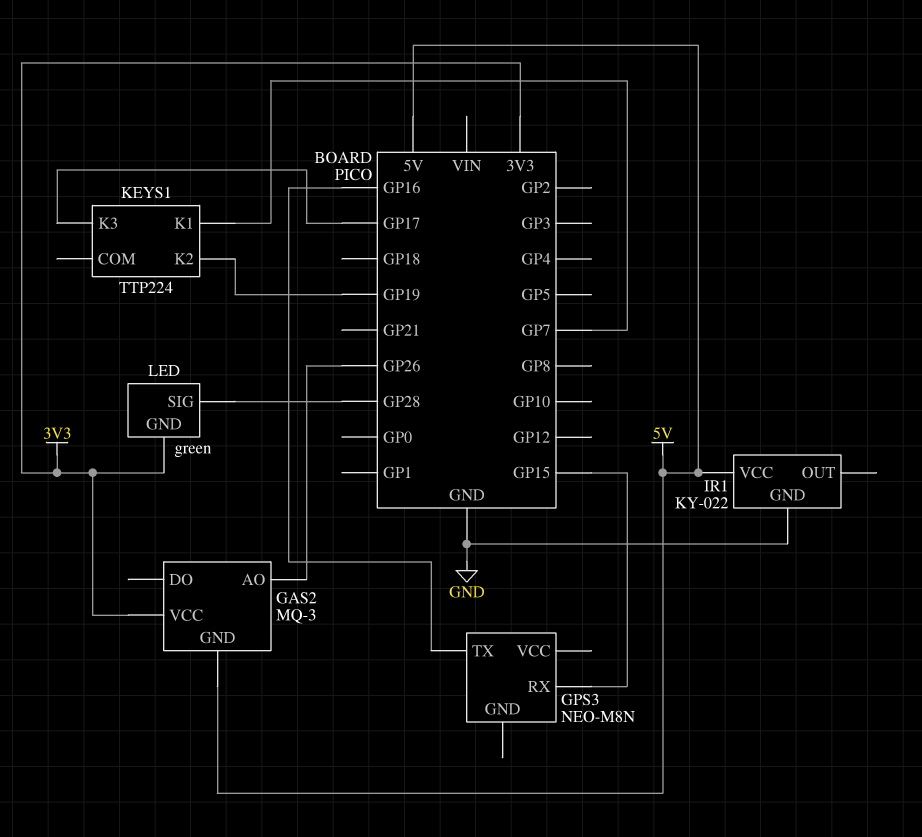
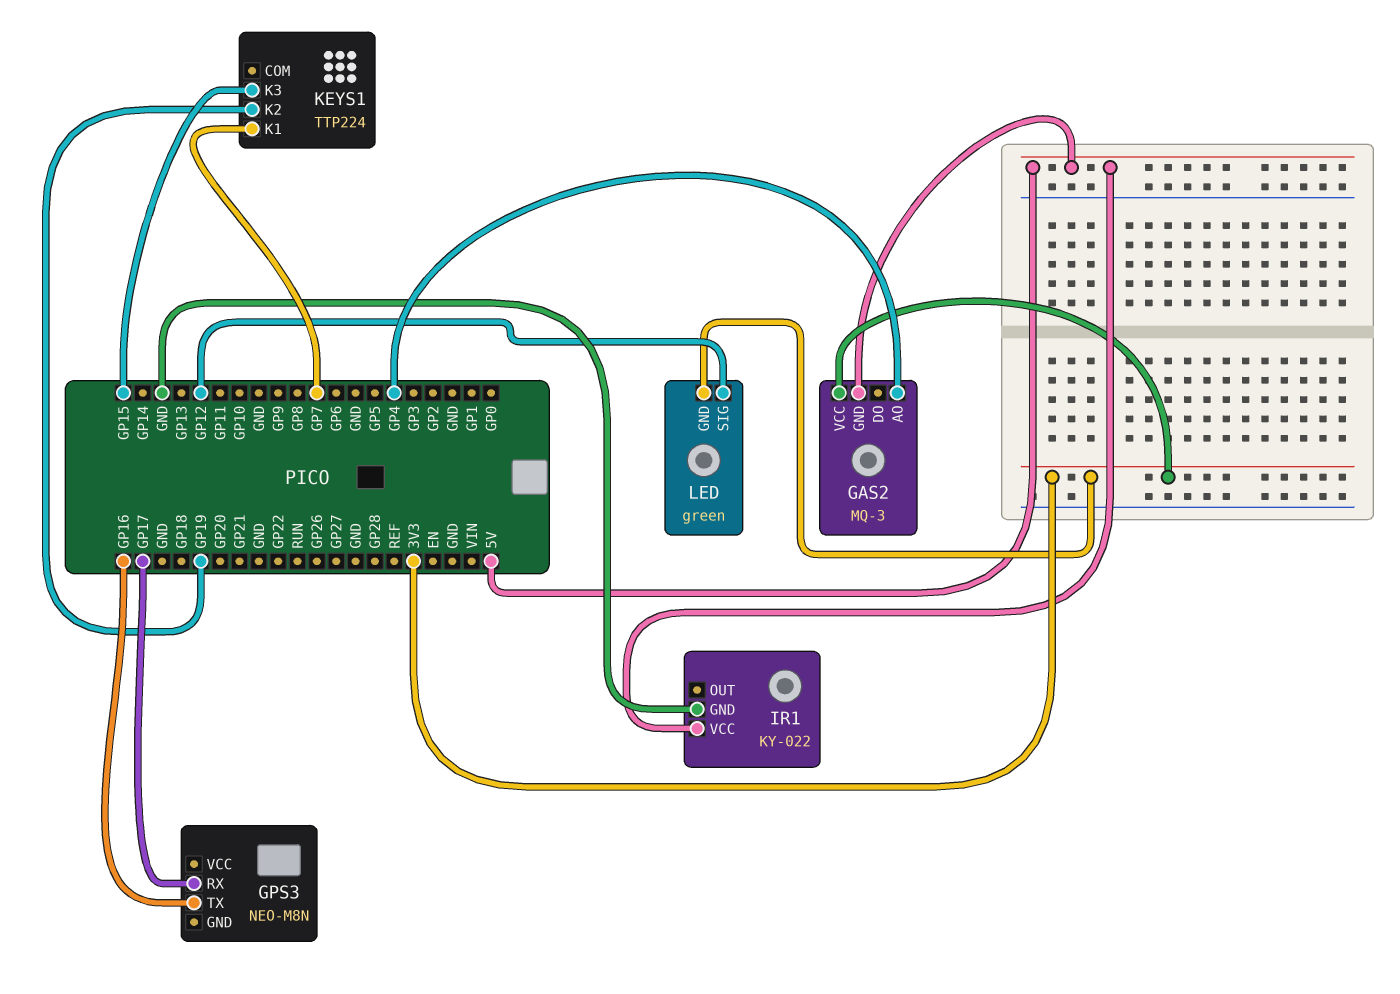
GAS2 pin AO: GP26 -> GP4
GPS3 pin RX: GP15 -> GP17
KEYS1 pin K3: GP17 -> GP15
LED pin SIG: GP28 -> GP12

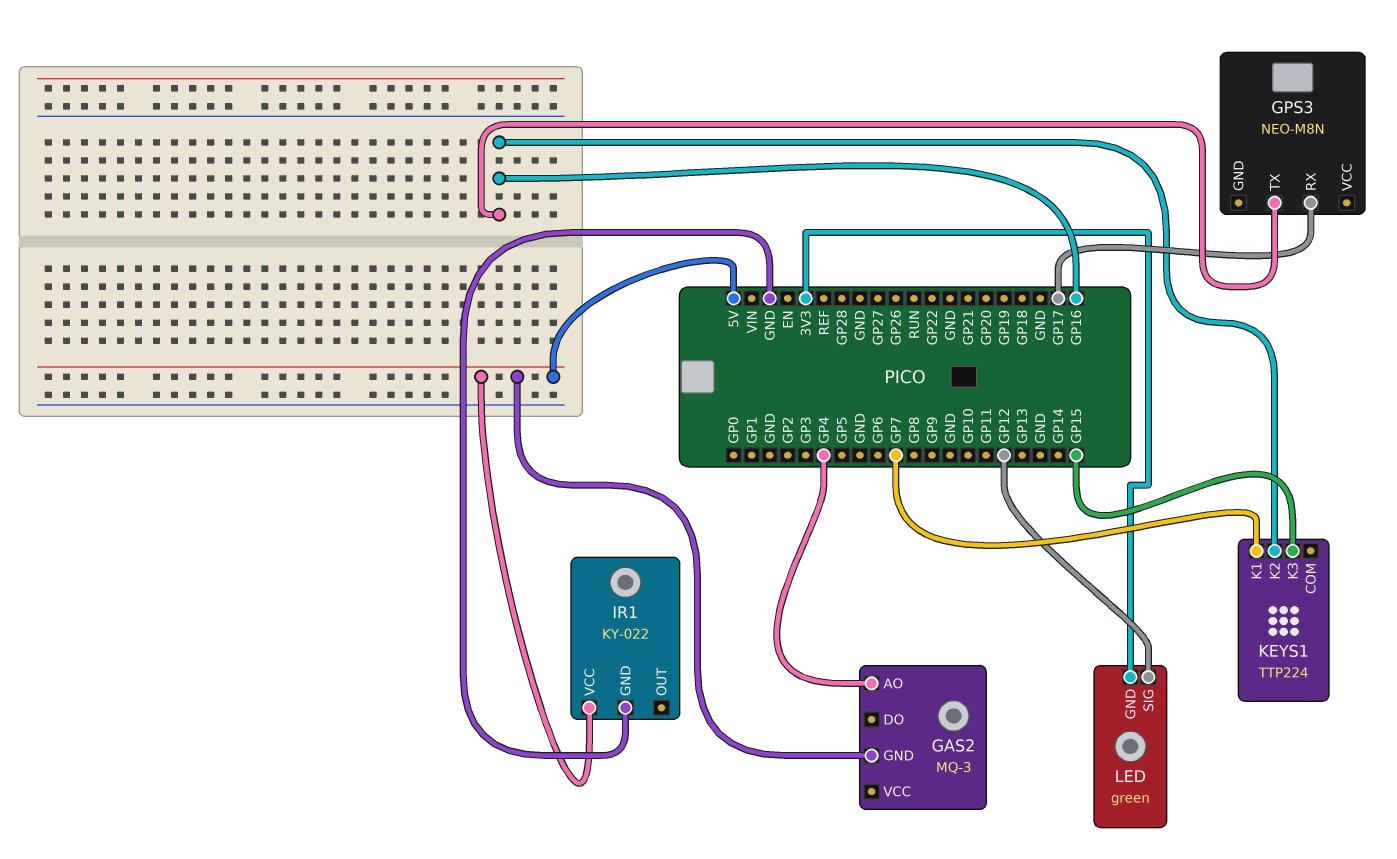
GAS2 pin VCC: 3V3 -> none
KEYS1 pin K2: GP19 -> GP16

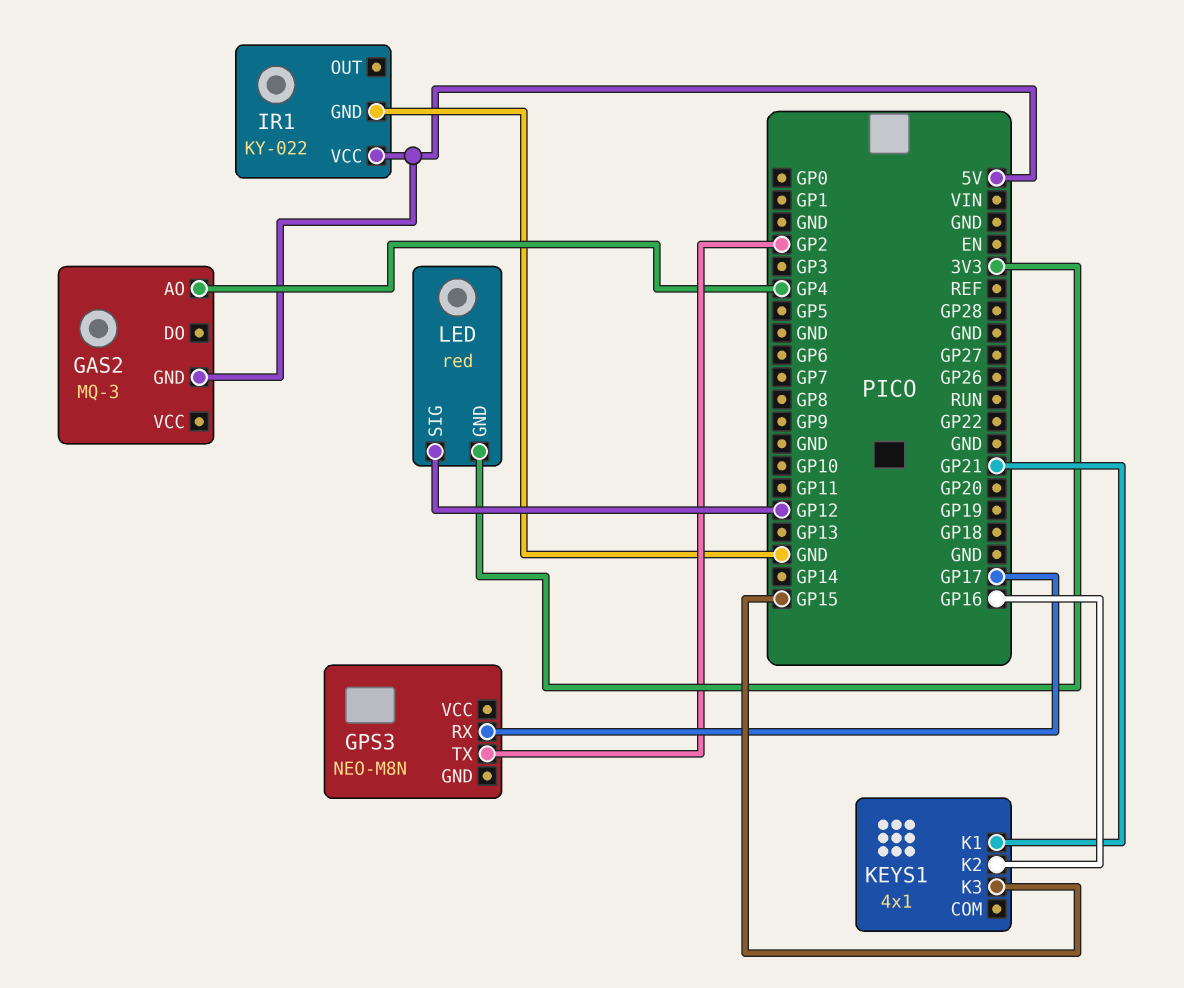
GPS3 pin TX: GP16 -> GP2
KEYS1: TTP224 -> 4x1
KEYS1 pin K1: GP7 -> GP21
LED: green -> red

